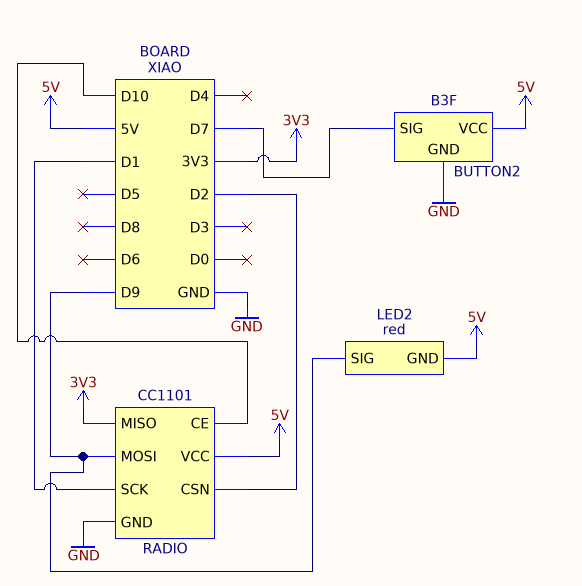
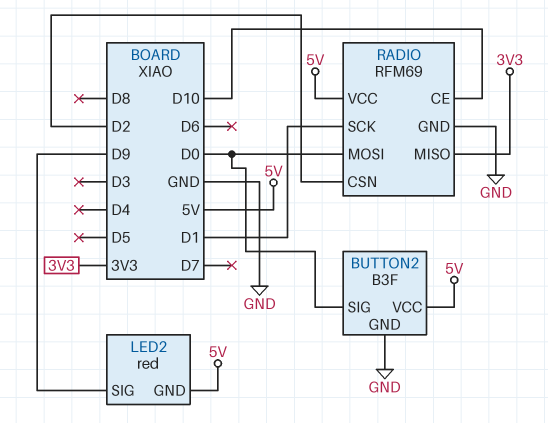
BUTTON2 pin SIG: D7 -> D0
RADIO: CC1101 -> RFM69
RADIO pin MOSI: D9 -> D0

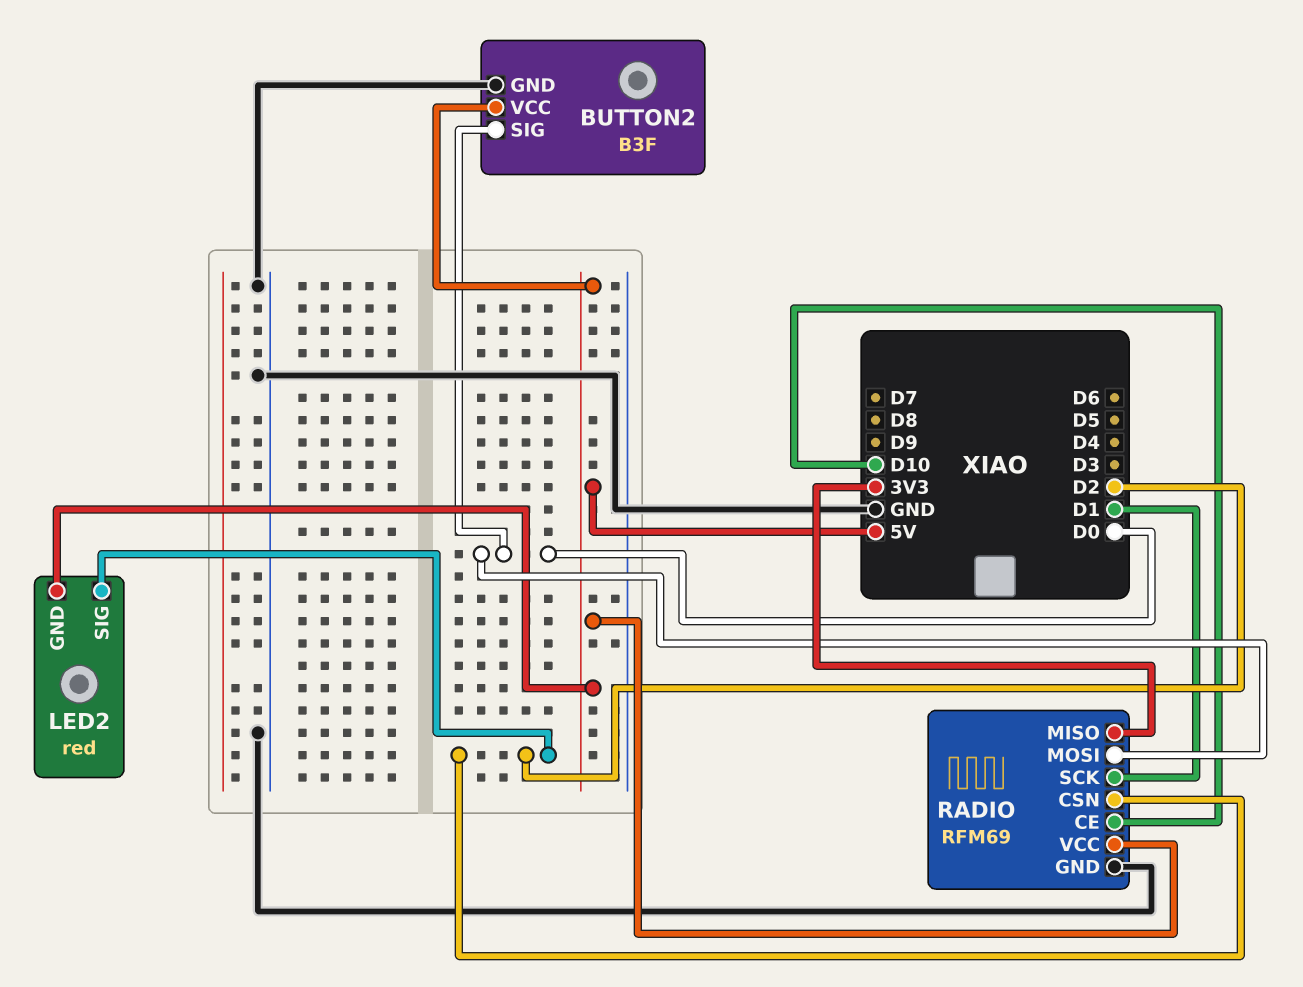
LED2 pin SIG: D9 -> D2

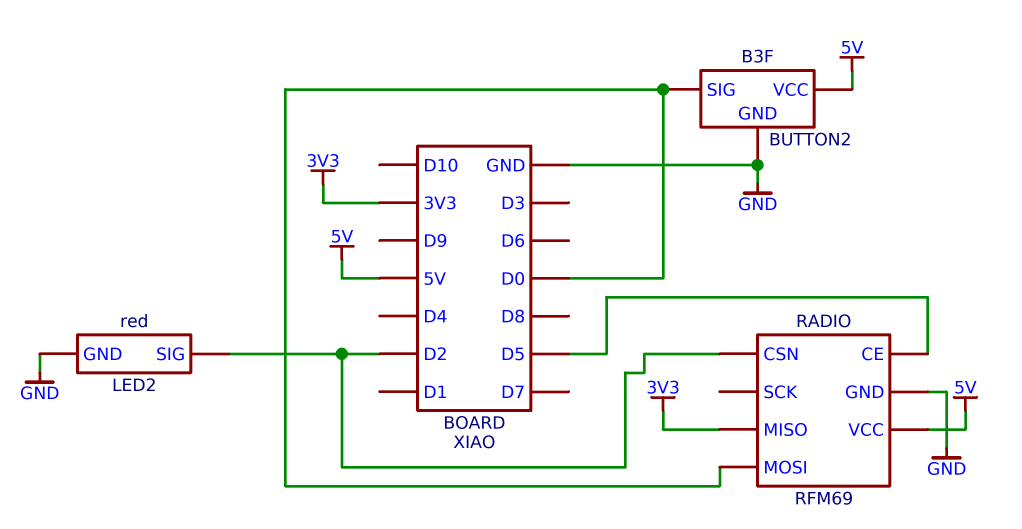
LED2 pin GND: 5V -> GND
RADIO pin CE: D10 -> D5
RADIO pin SCK: D1 -> none

